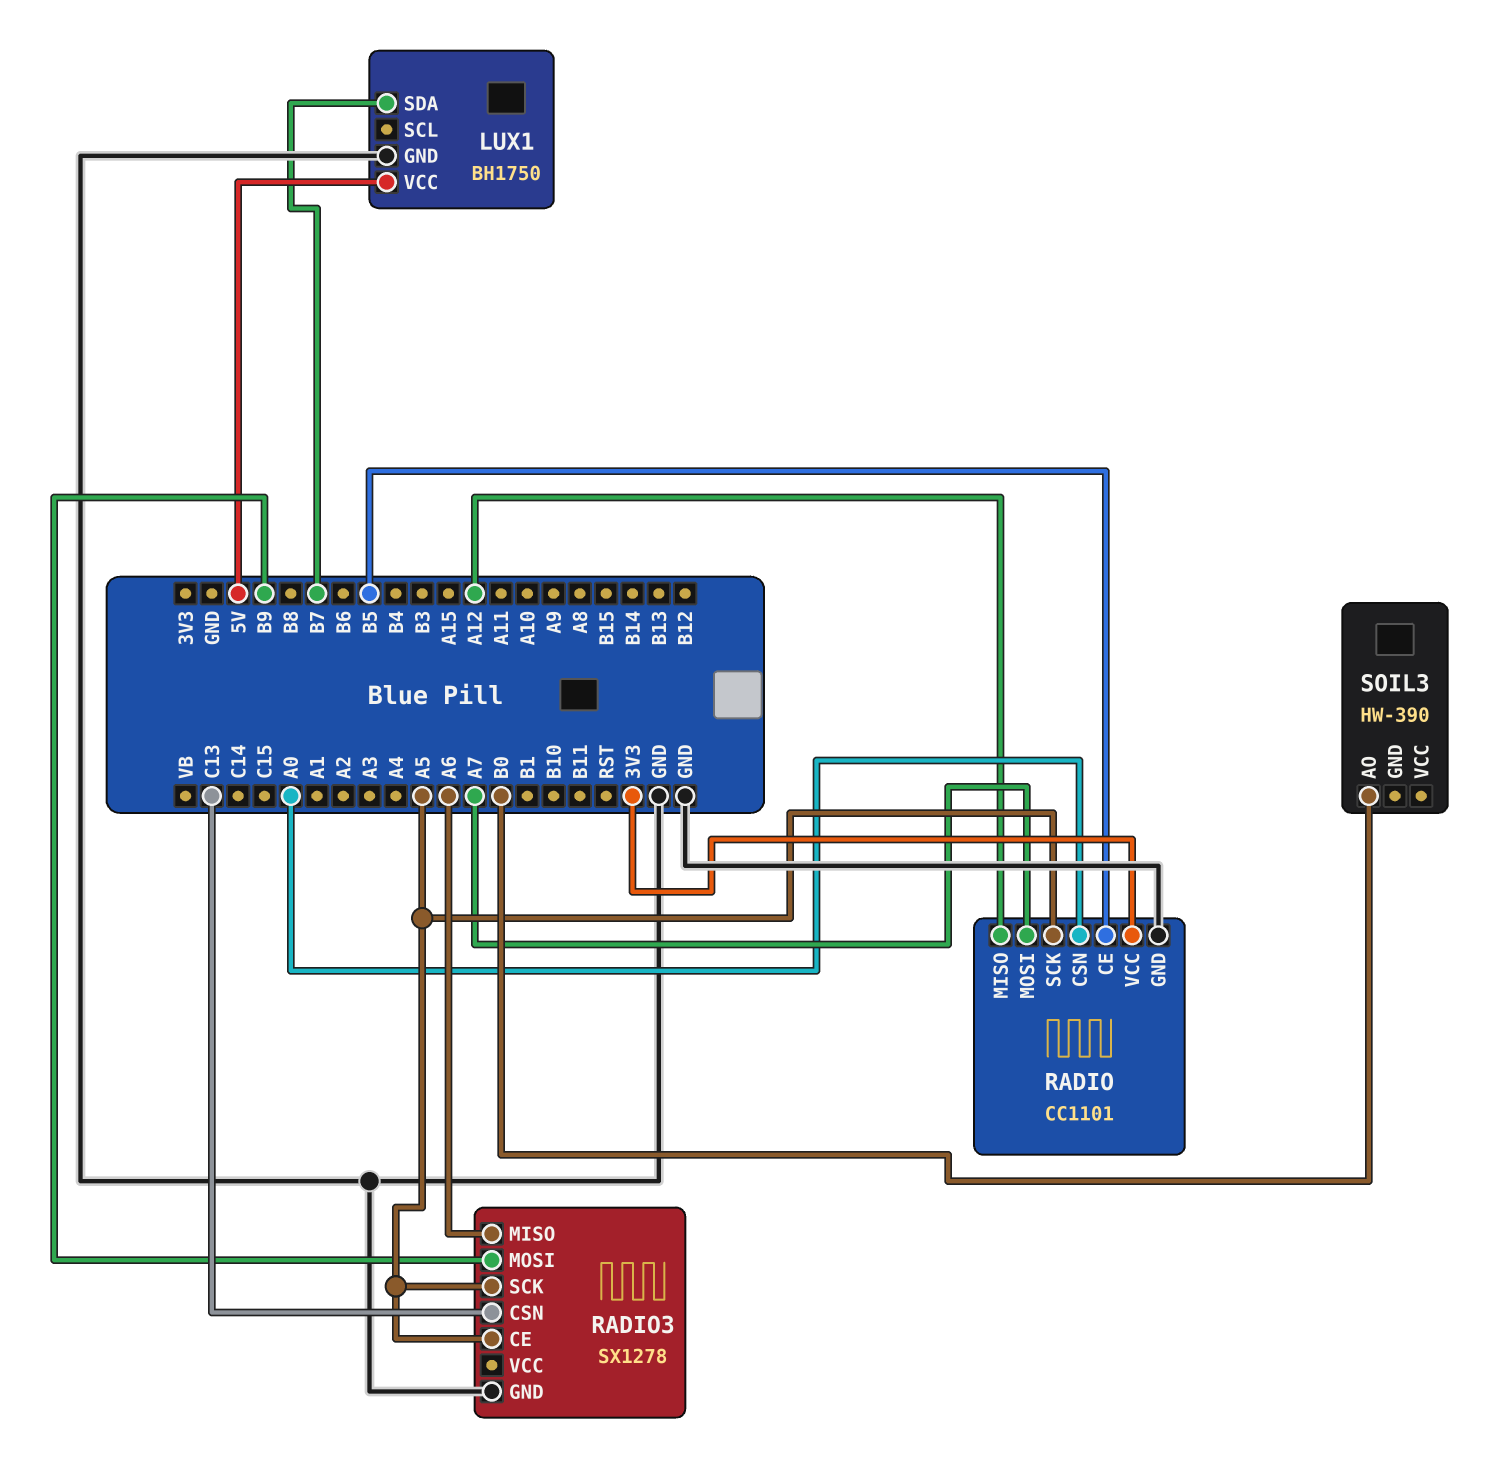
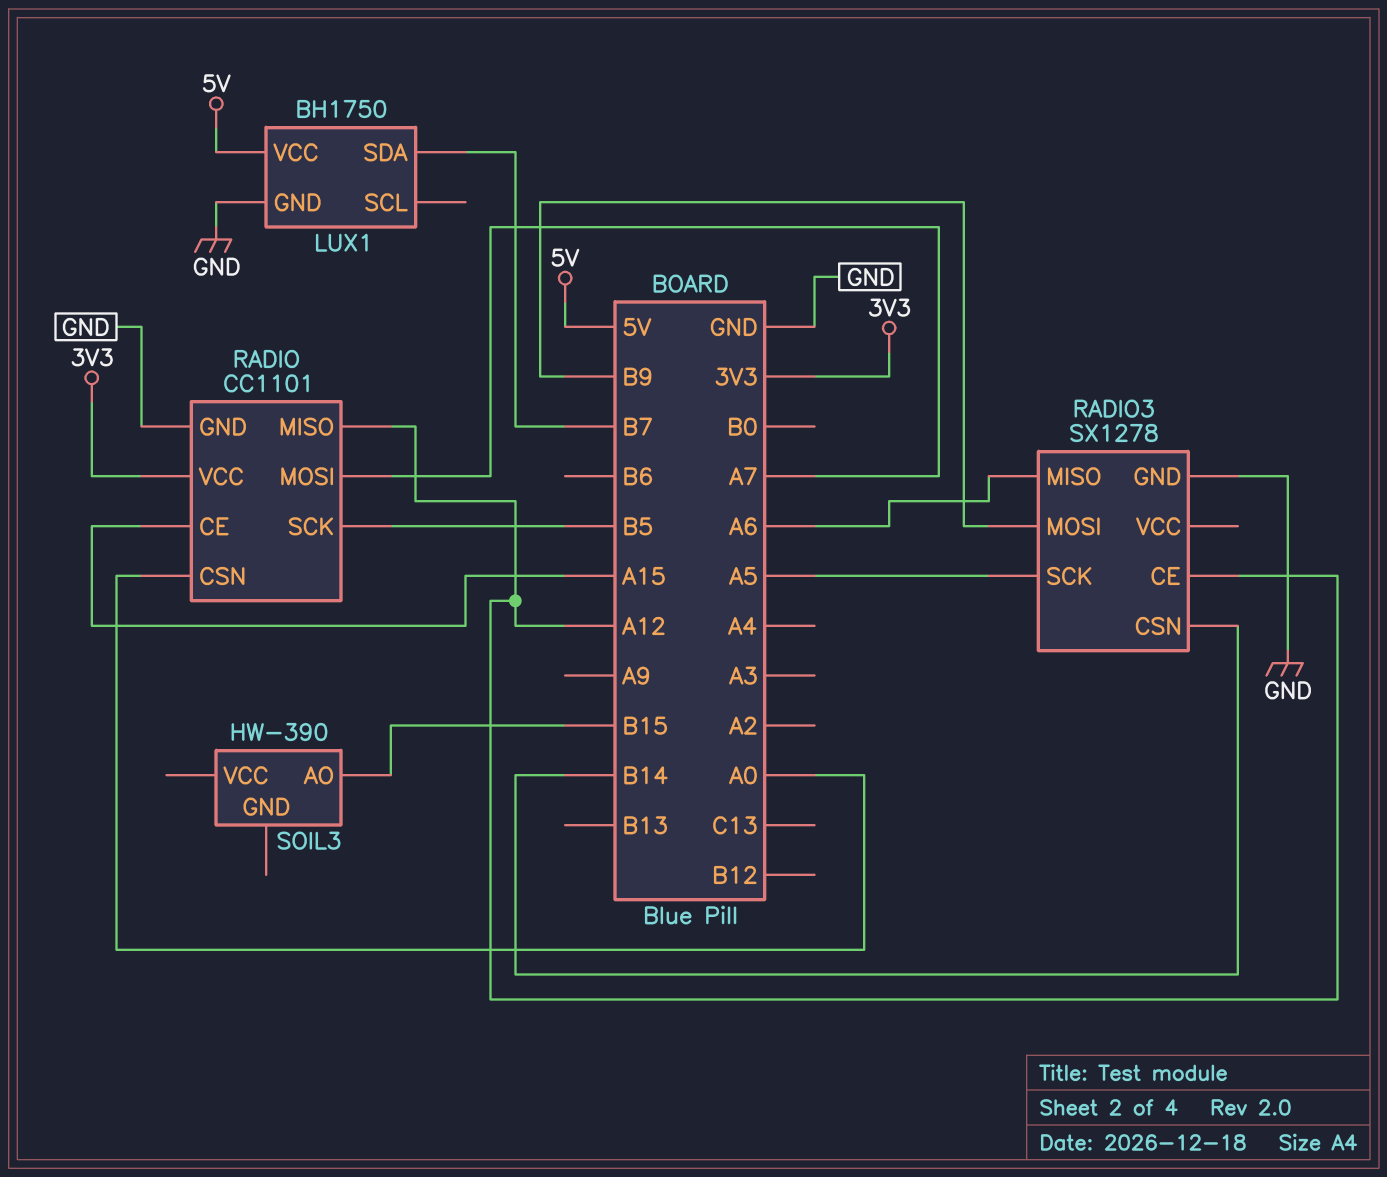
RADIO pin CE: B5 -> A15
RADIO pin SCK: A5 -> B5
RADIO3 pin CE: A5 -> A12
RADIO3 pin CSN: C13 -> B14
SOIL3 pin AO: B0 -> B15

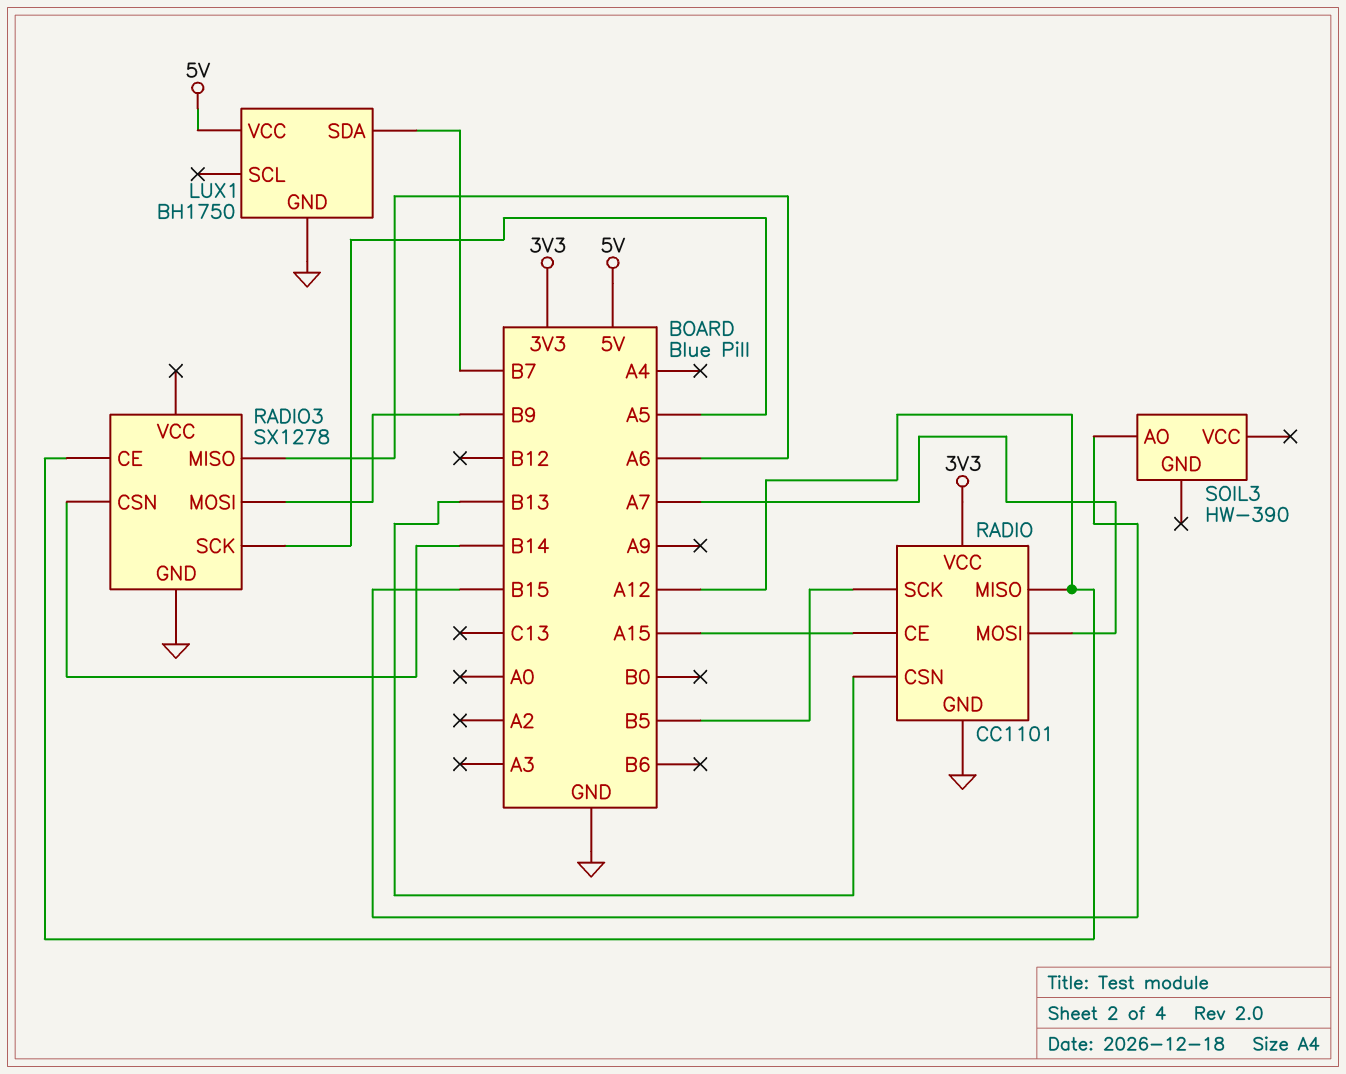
RADIO pin CSN: A0 -> B13

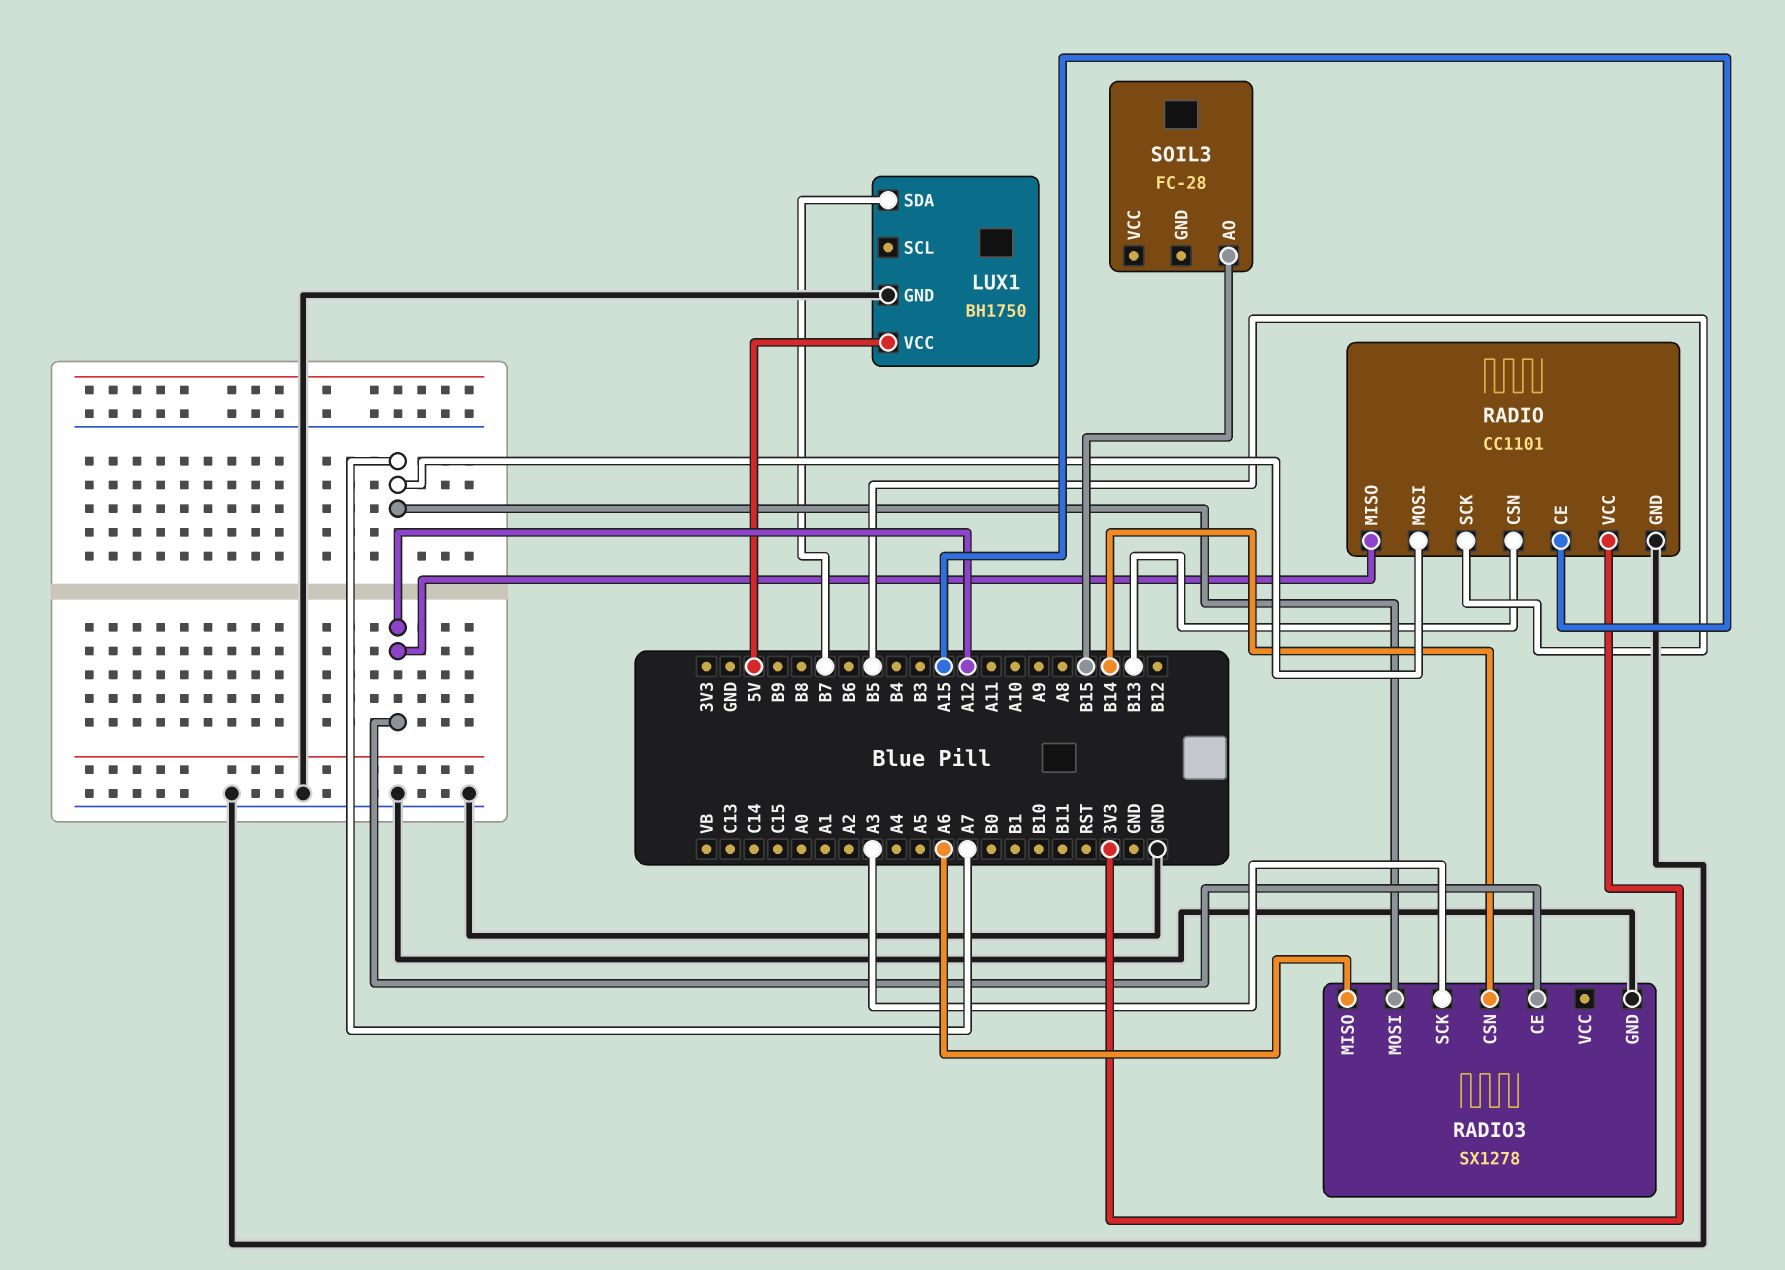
RADIO3 pin MOSI: B9 -> A7
RADIO3 pin SCK: A5 -> A3
SOIL3: HW-390 -> FC-28

